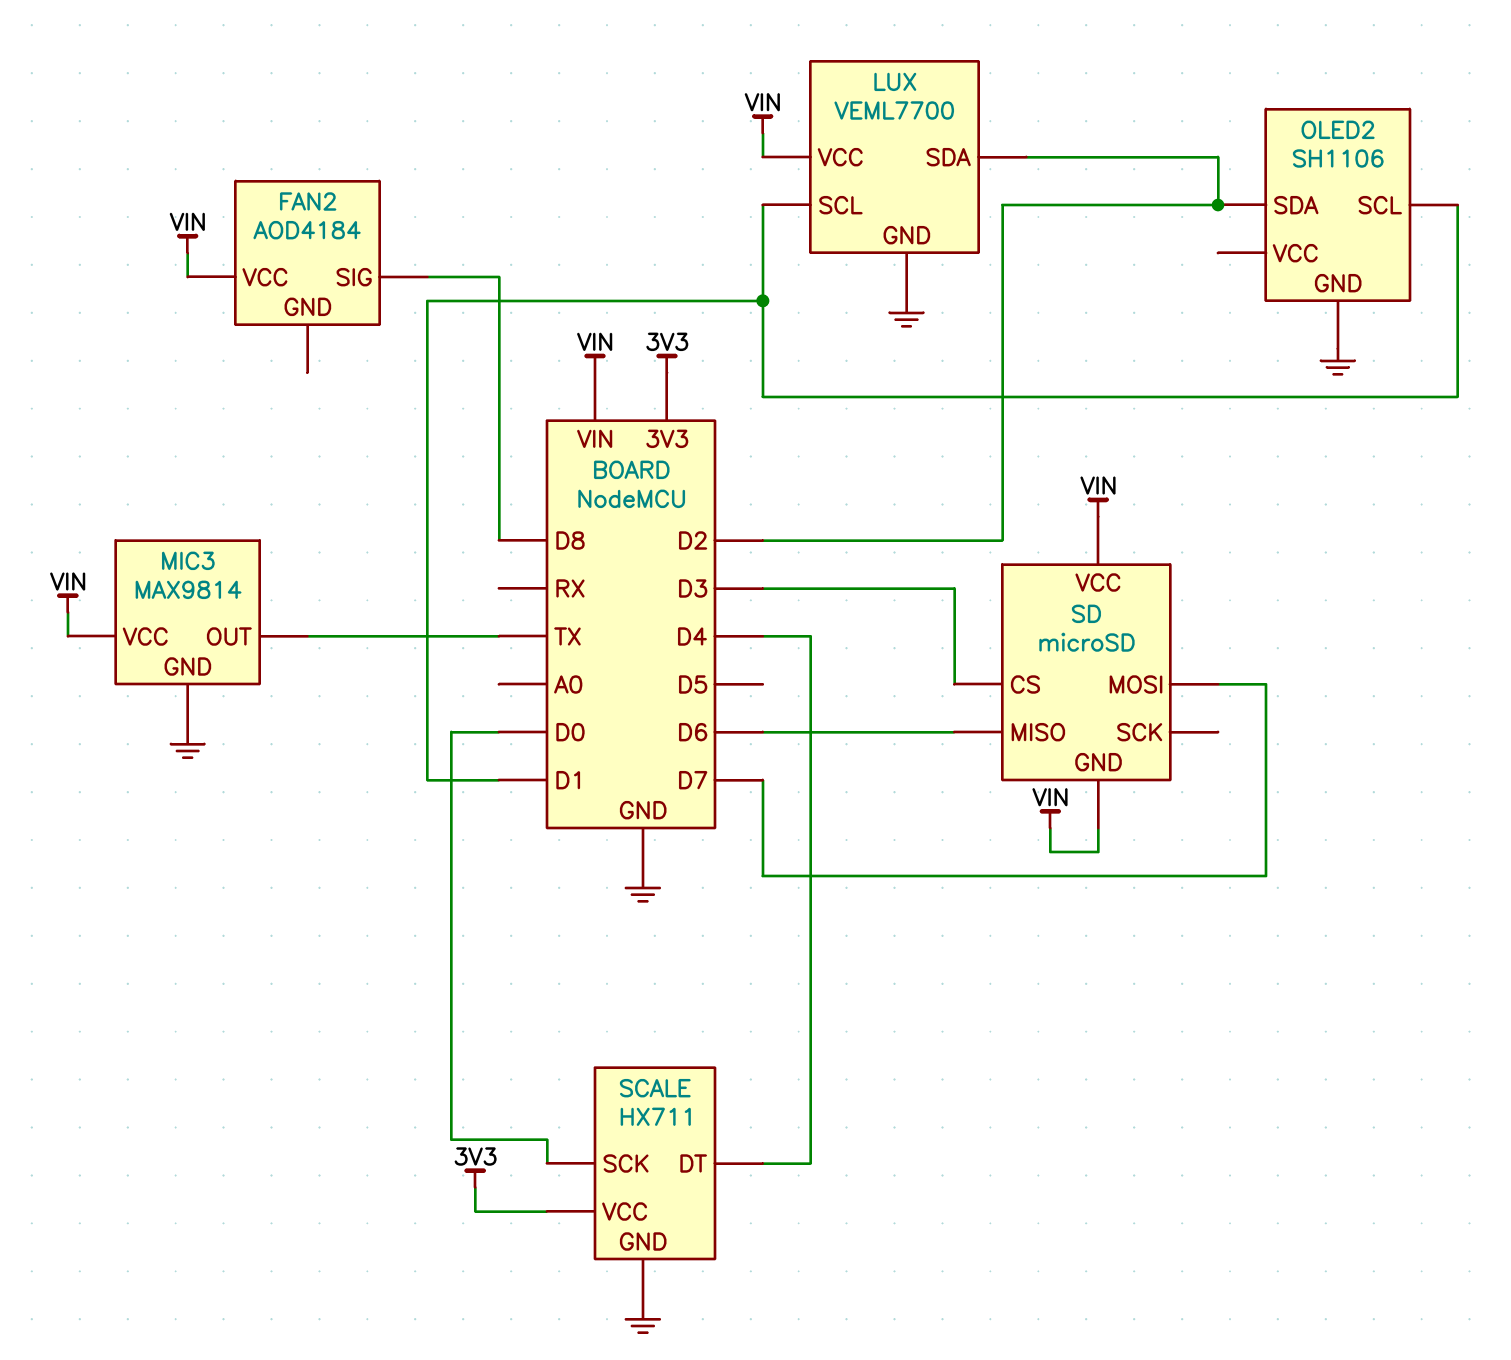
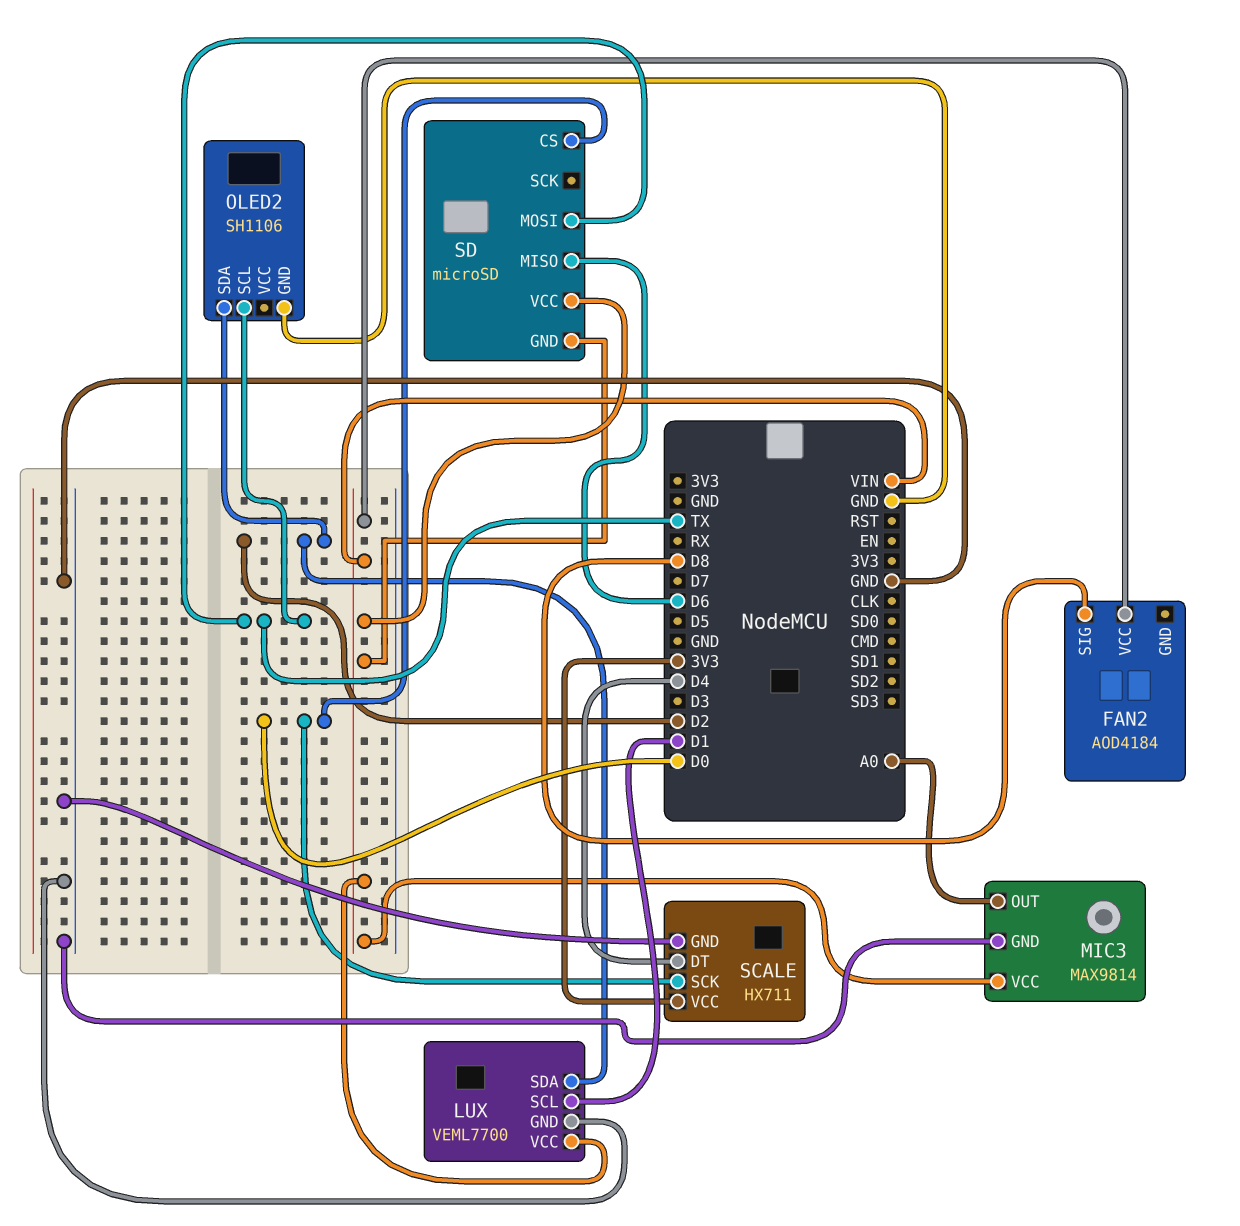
MIC3 pin OUT: TX -> A0
OLED2 pin SCL: D1 -> TX
SD pin CS: D3 -> D0
SD pin MOSI: D7 -> TX

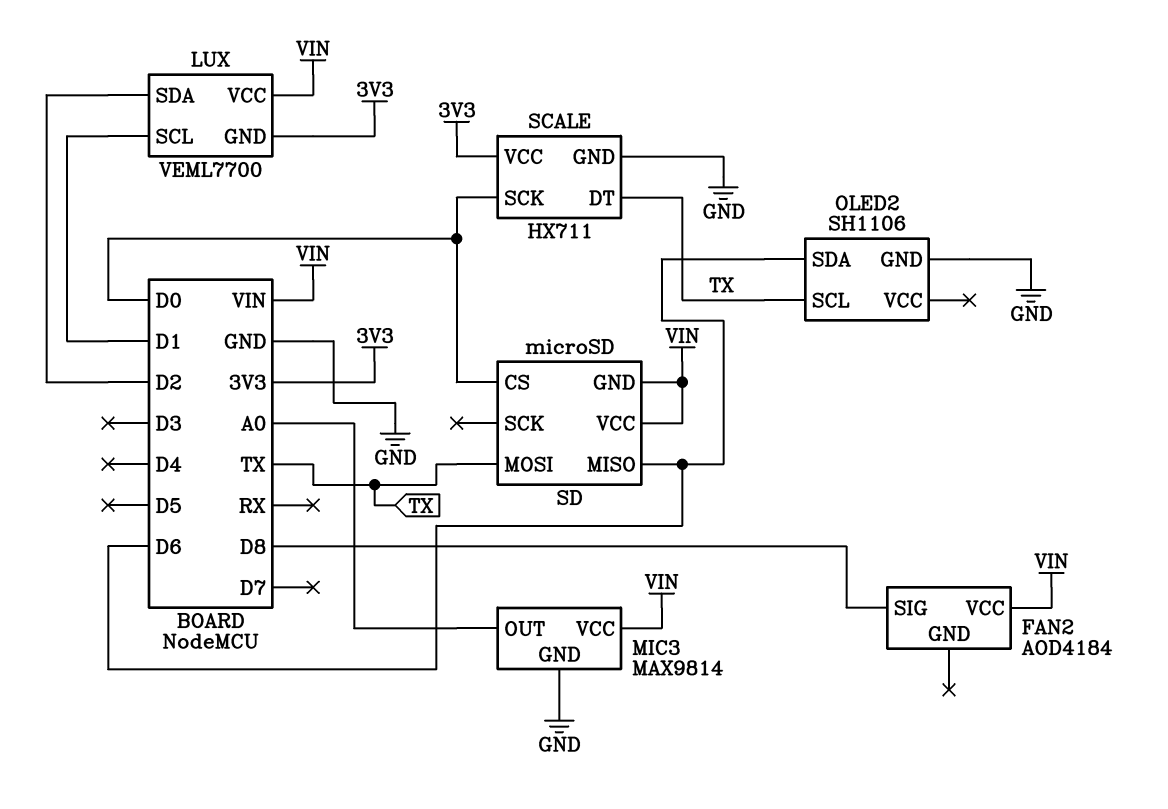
LUX pin GND: GND -> 3V3
OLED2 pin SDA: D2 -> D6
SCALE pin DT: D4 -> TX

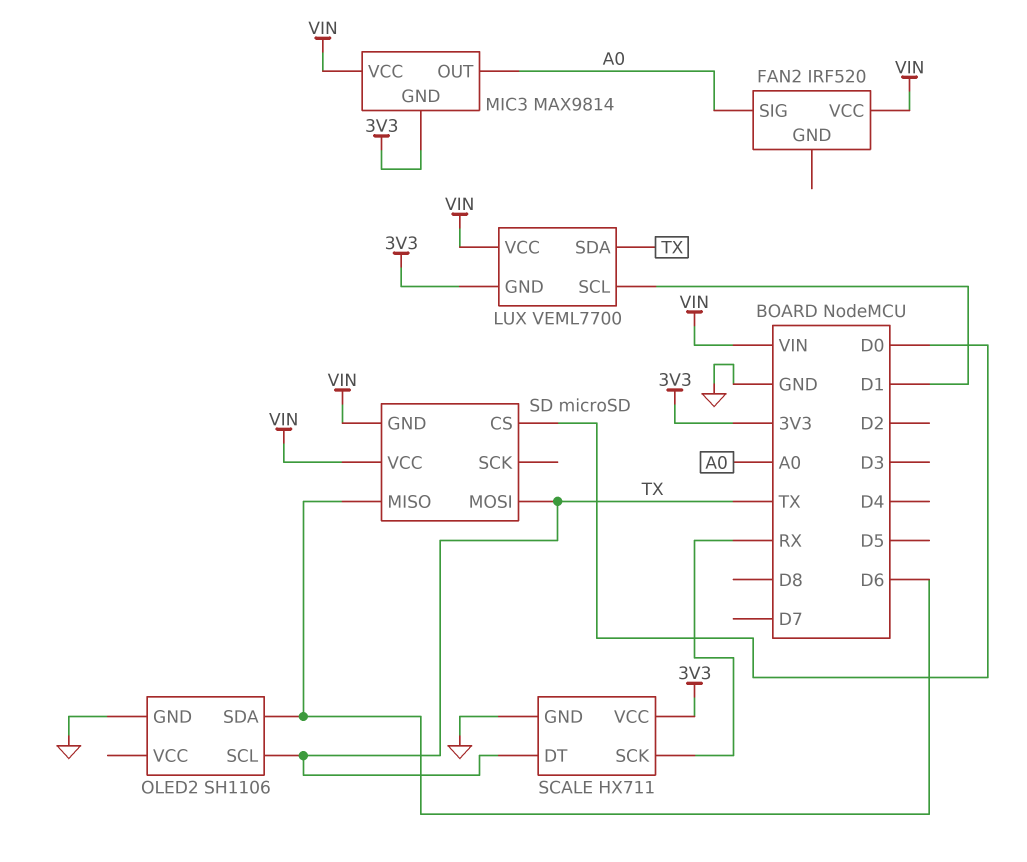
FAN2: AOD4184 -> IRF520
FAN2 pin SIG: D8 -> A0
LUX pin SDA: D2 -> TX
MIC3 pin GND: GND -> 3V3
SCALE pin SCK: D0 -> RX

